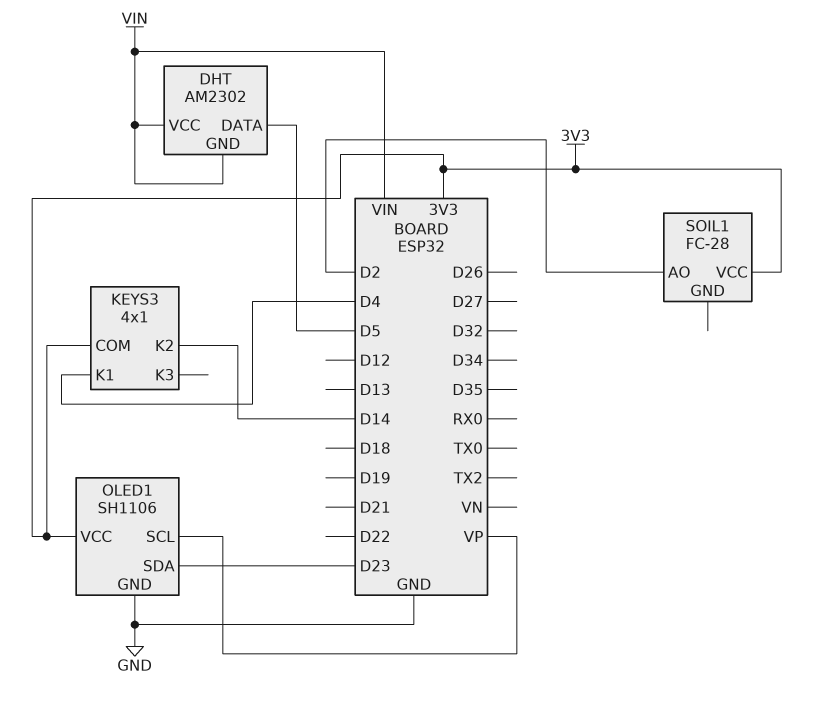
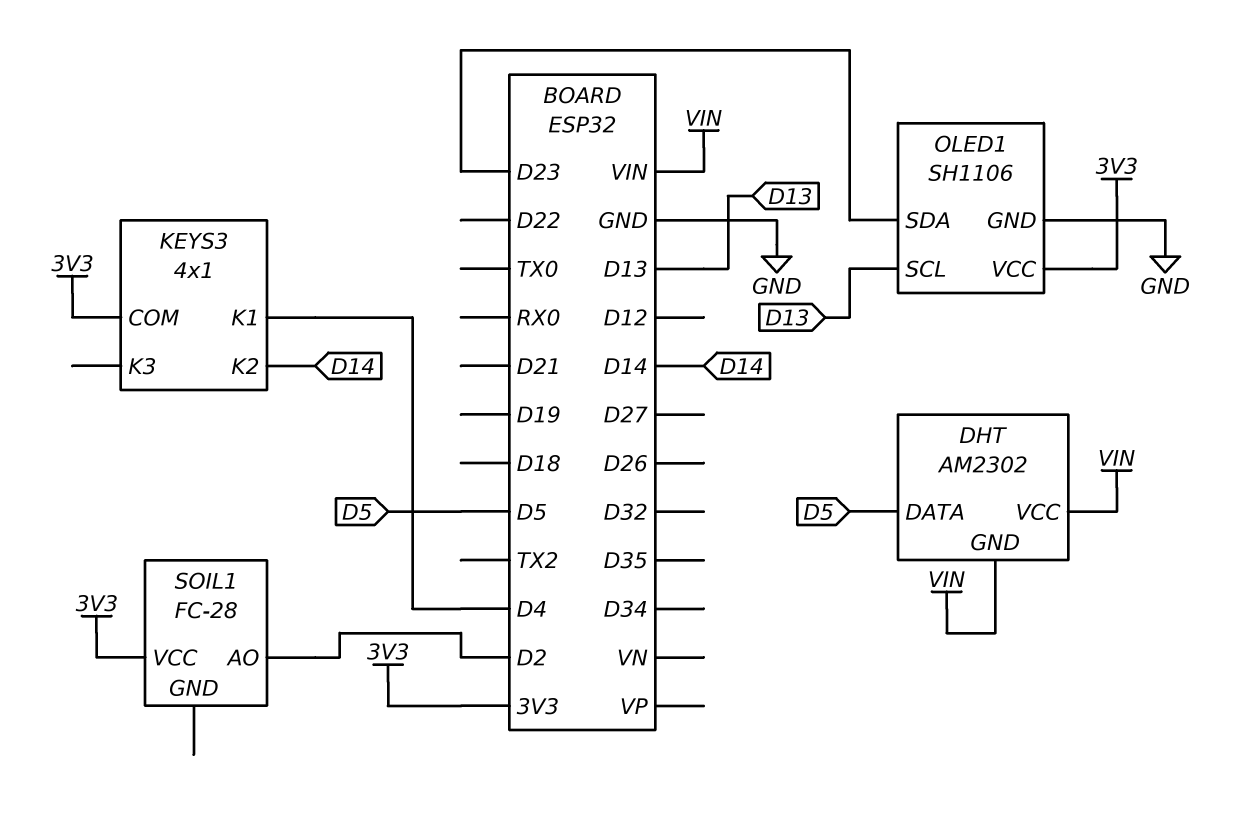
OLED1 pin SCL: VP -> D13

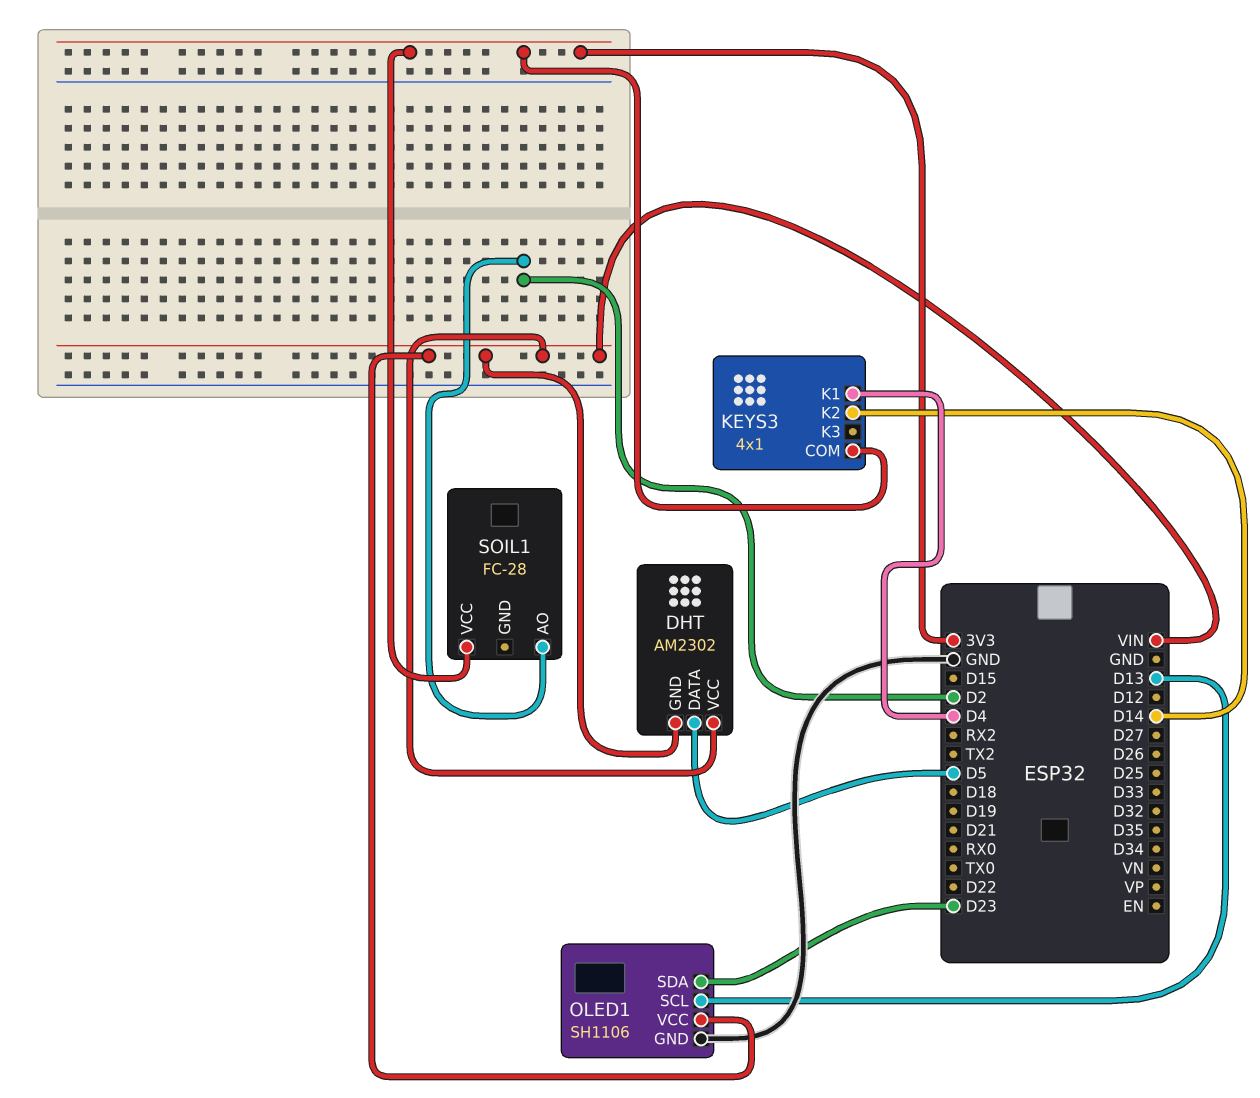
OLED1 pin VCC: 3V3 -> VIN

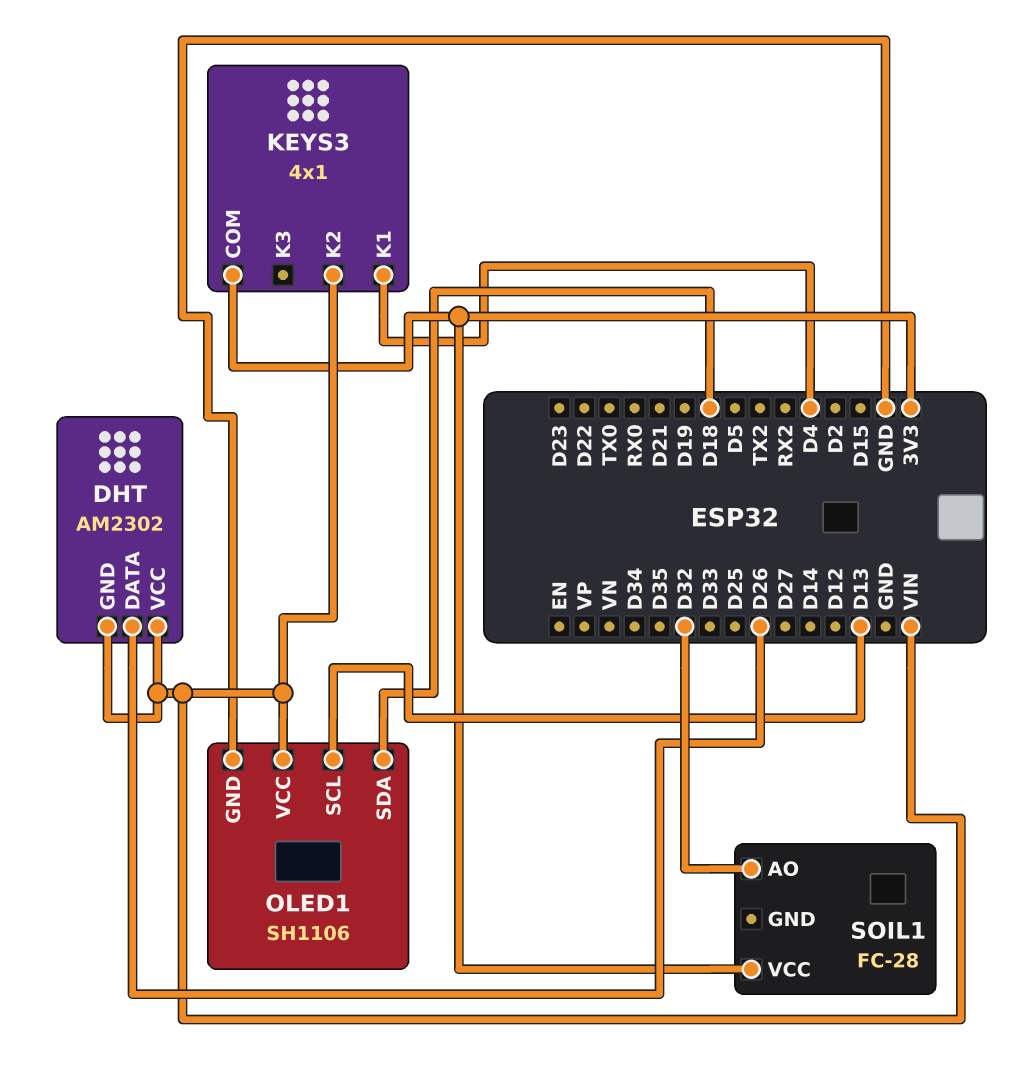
DHT pin DATA: D5 -> D26
KEYS3 pin K2: D14 -> VIN
OLED1 pin SDA: D23 -> D18
SOIL1 pin AO: D2 -> D32

